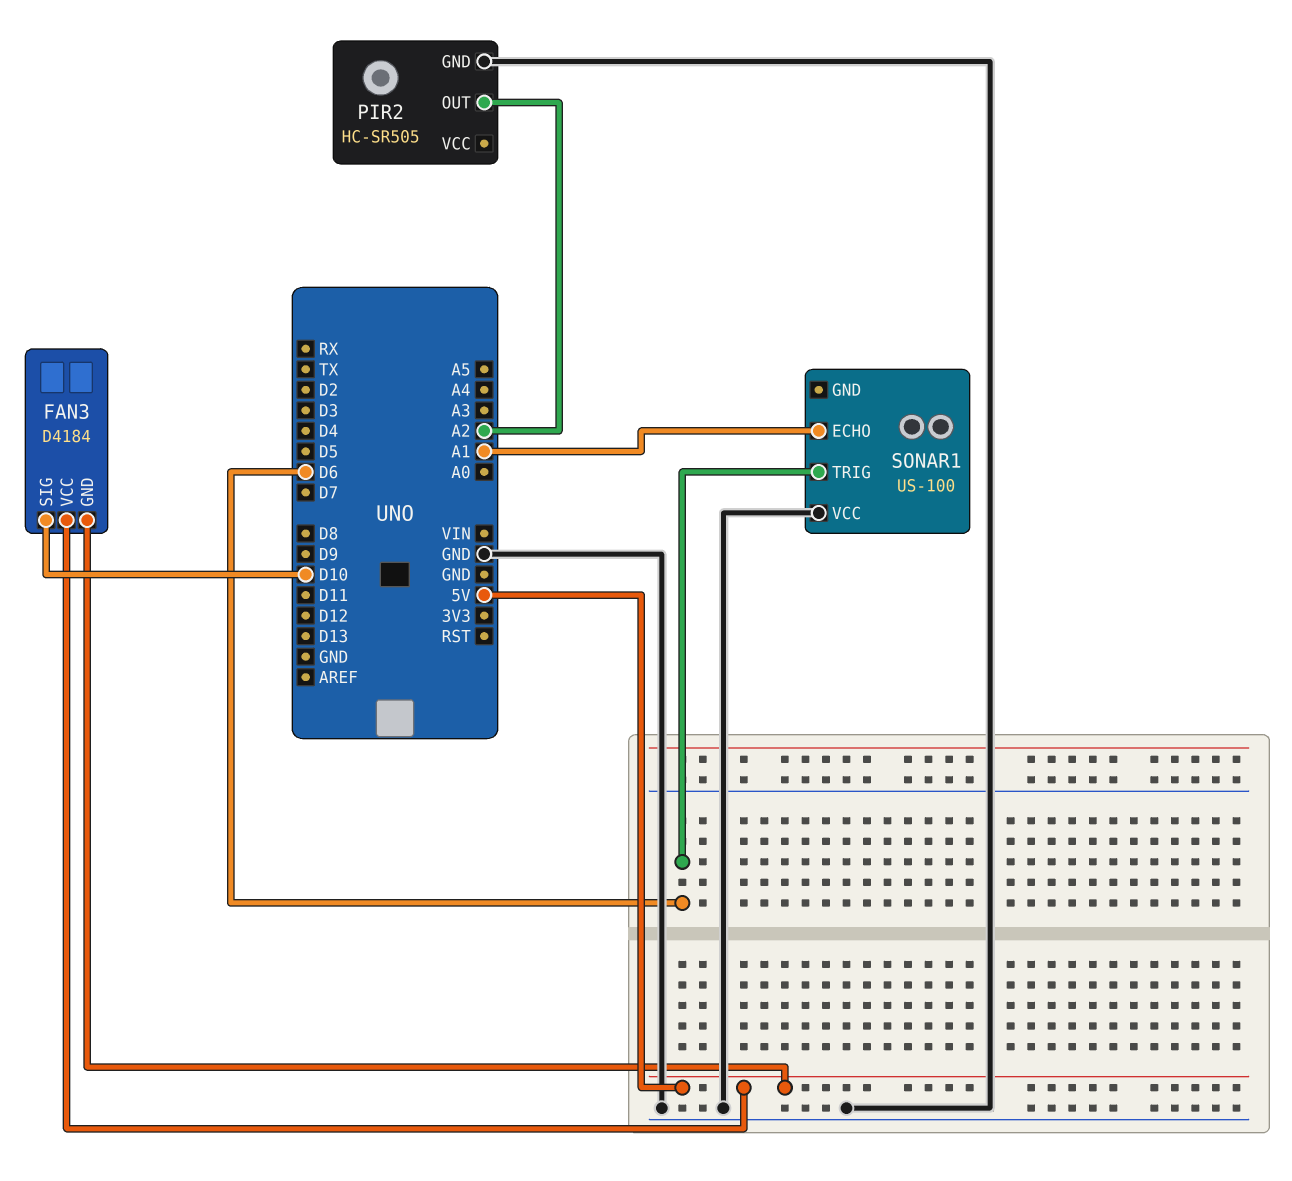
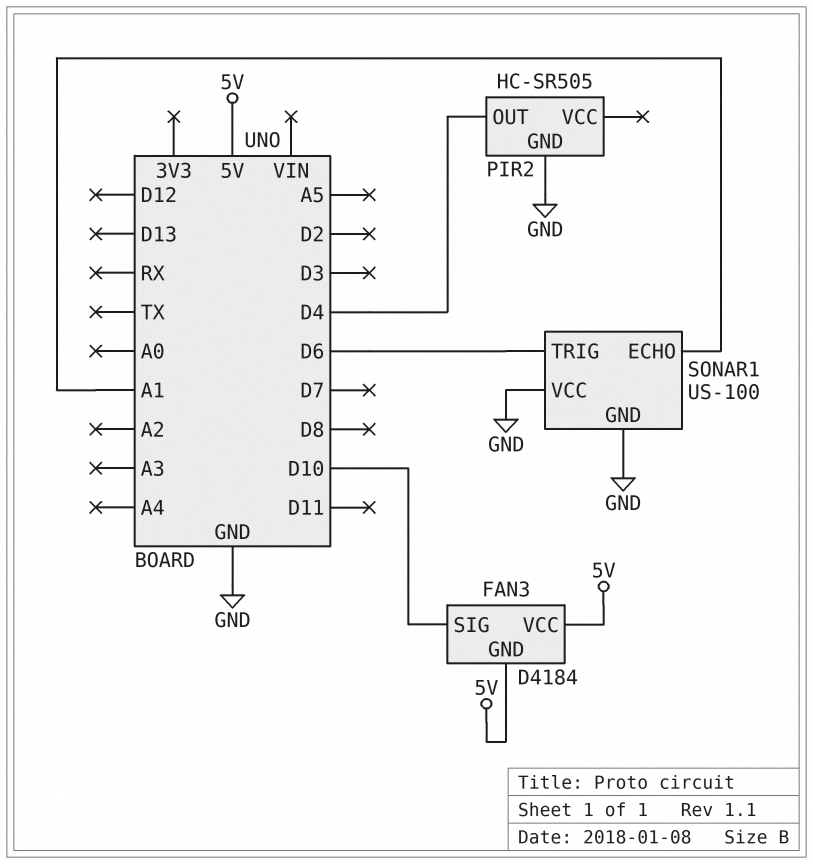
PIR2 pin OUT: A2 -> D4
SONAR1 pin GND: none -> GND

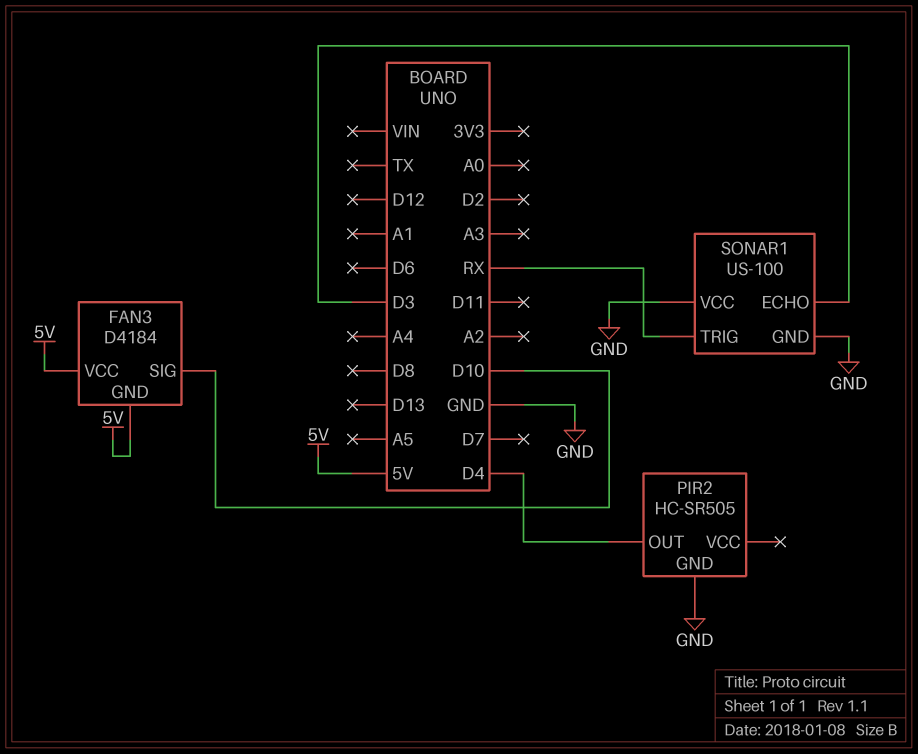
SONAR1 pin ECHO: A1 -> D3
SONAR1 pin TRIG: D6 -> RX

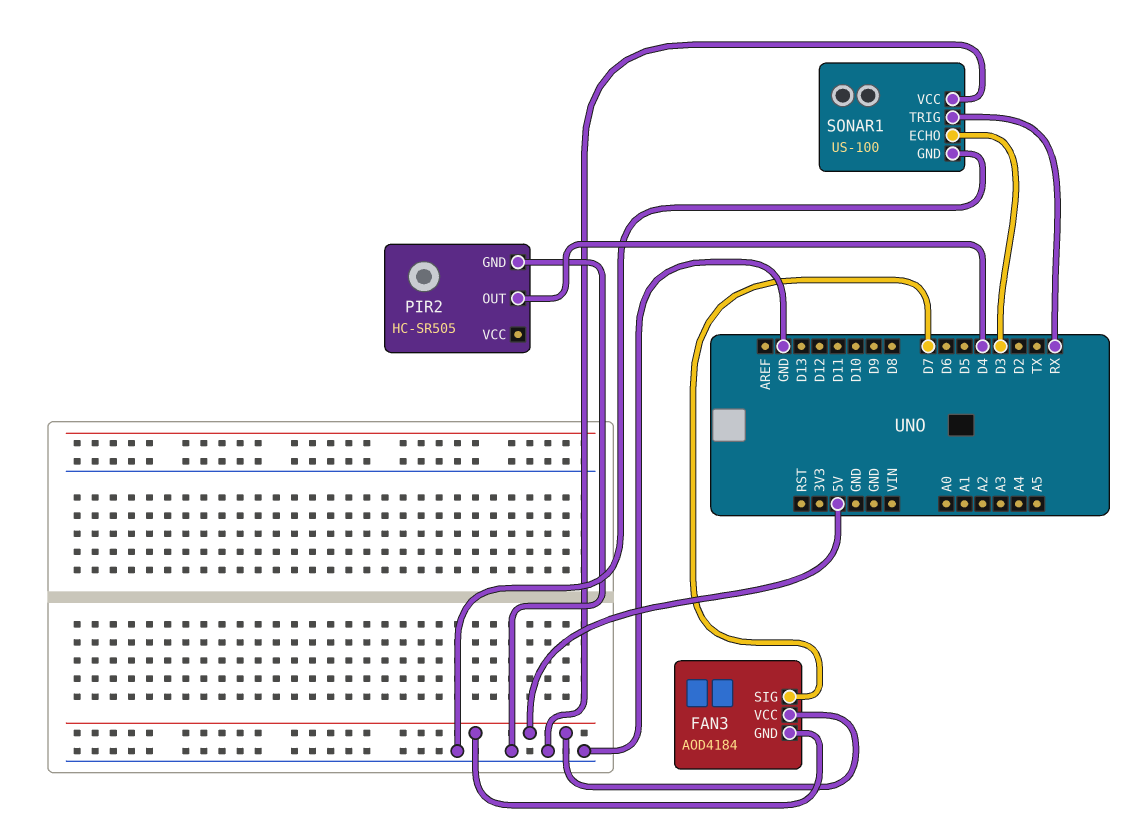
FAN3: D4184 -> AOD4184
FAN3 pin SIG: D10 -> D7

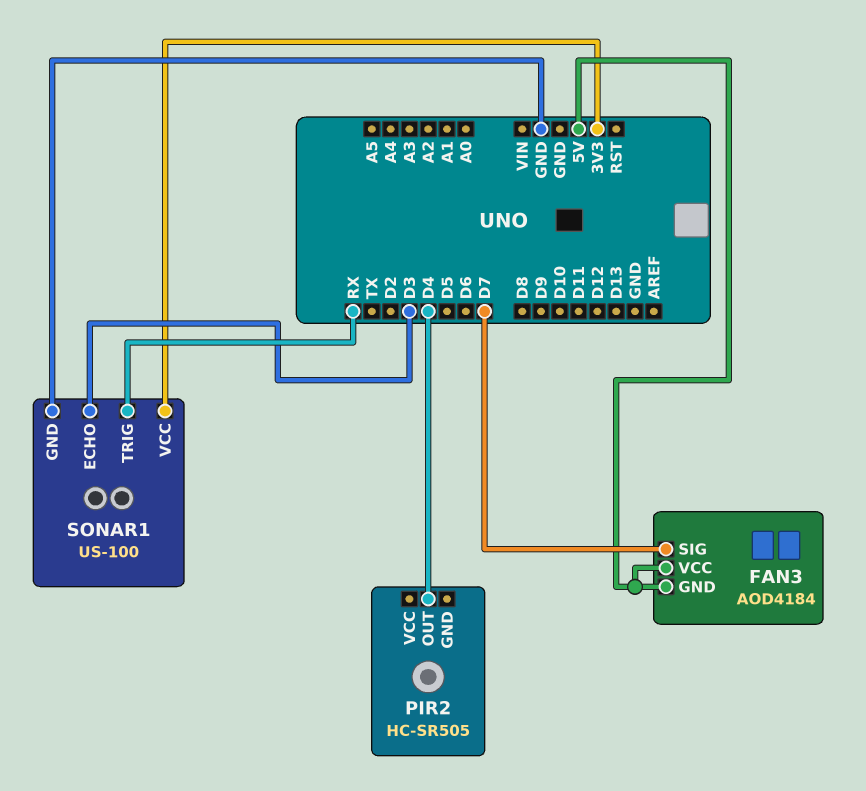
PIR2 pin GND: GND -> none
SONAR1 pin VCC: GND -> 3V3

